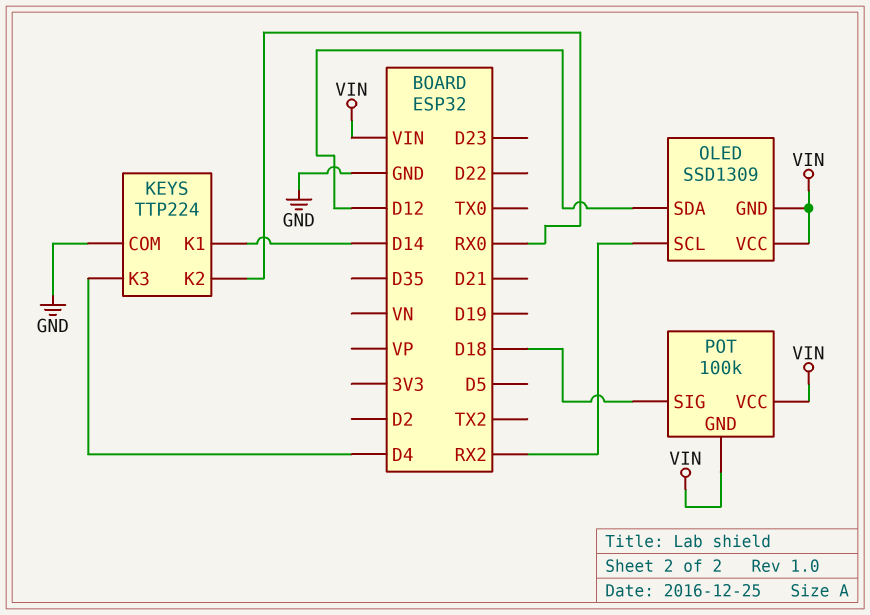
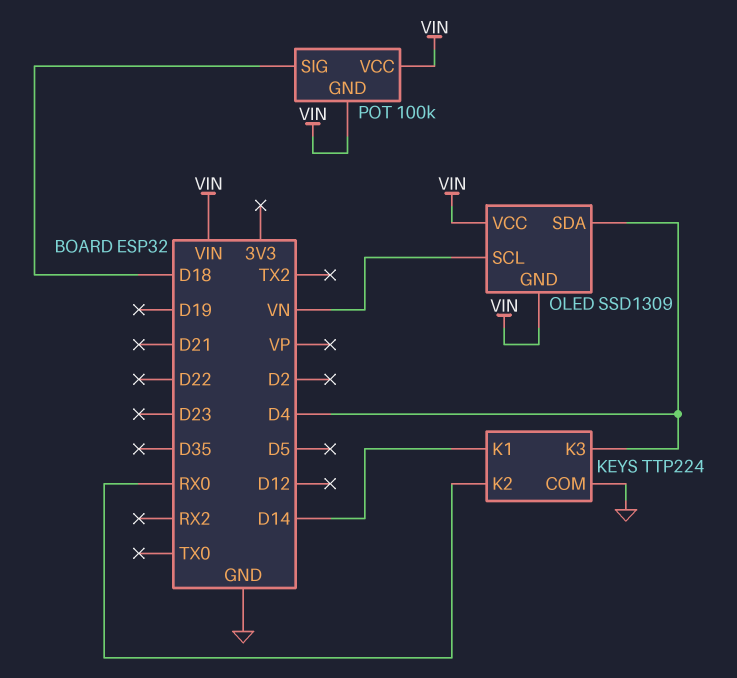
OLED pin SCL: RX2 -> VN
OLED pin SDA: D12 -> D4

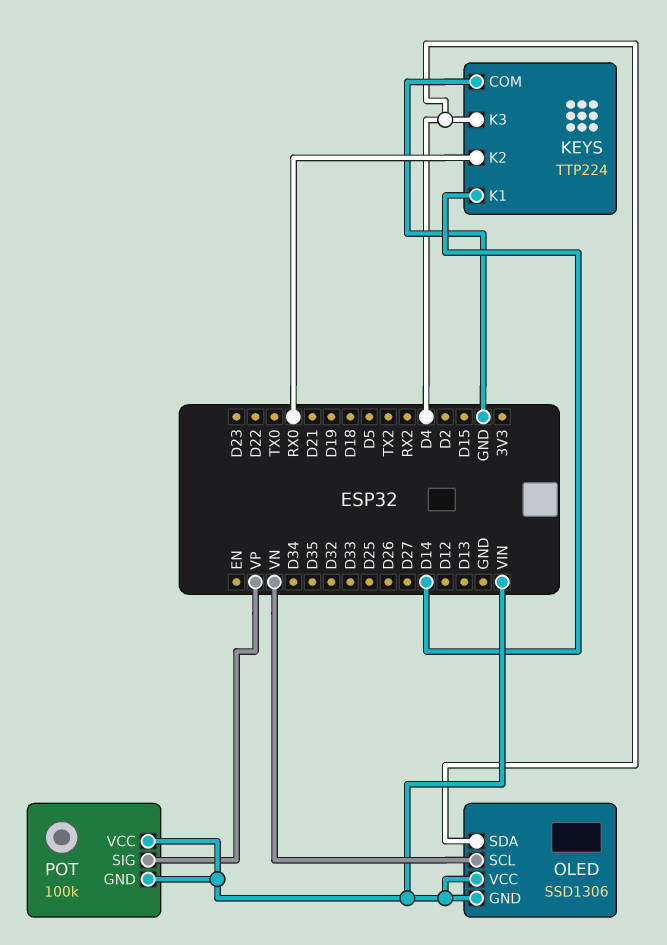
OLED: SSD1309 -> SSD1306
POT pin SIG: D18 -> VP

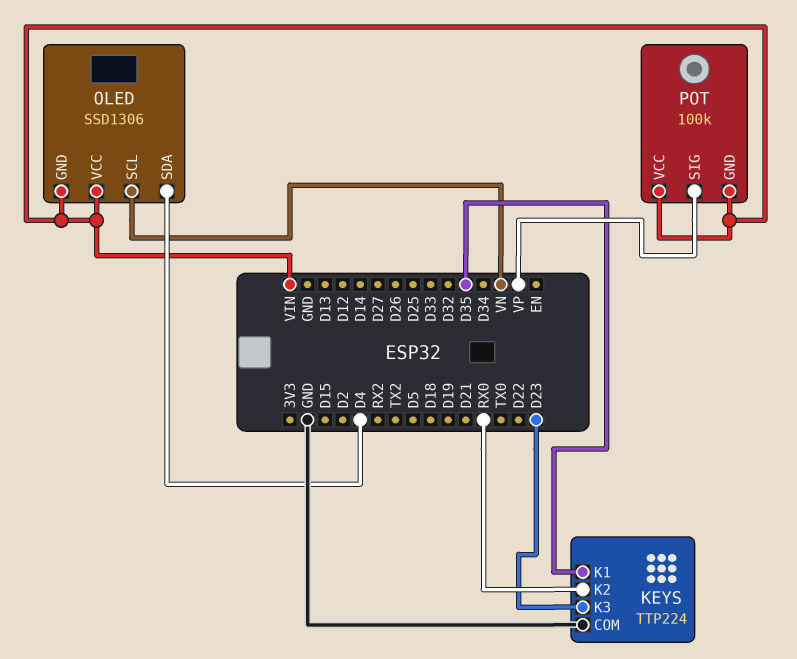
KEYS pin K1: D14 -> D35
KEYS pin K3: D4 -> D23

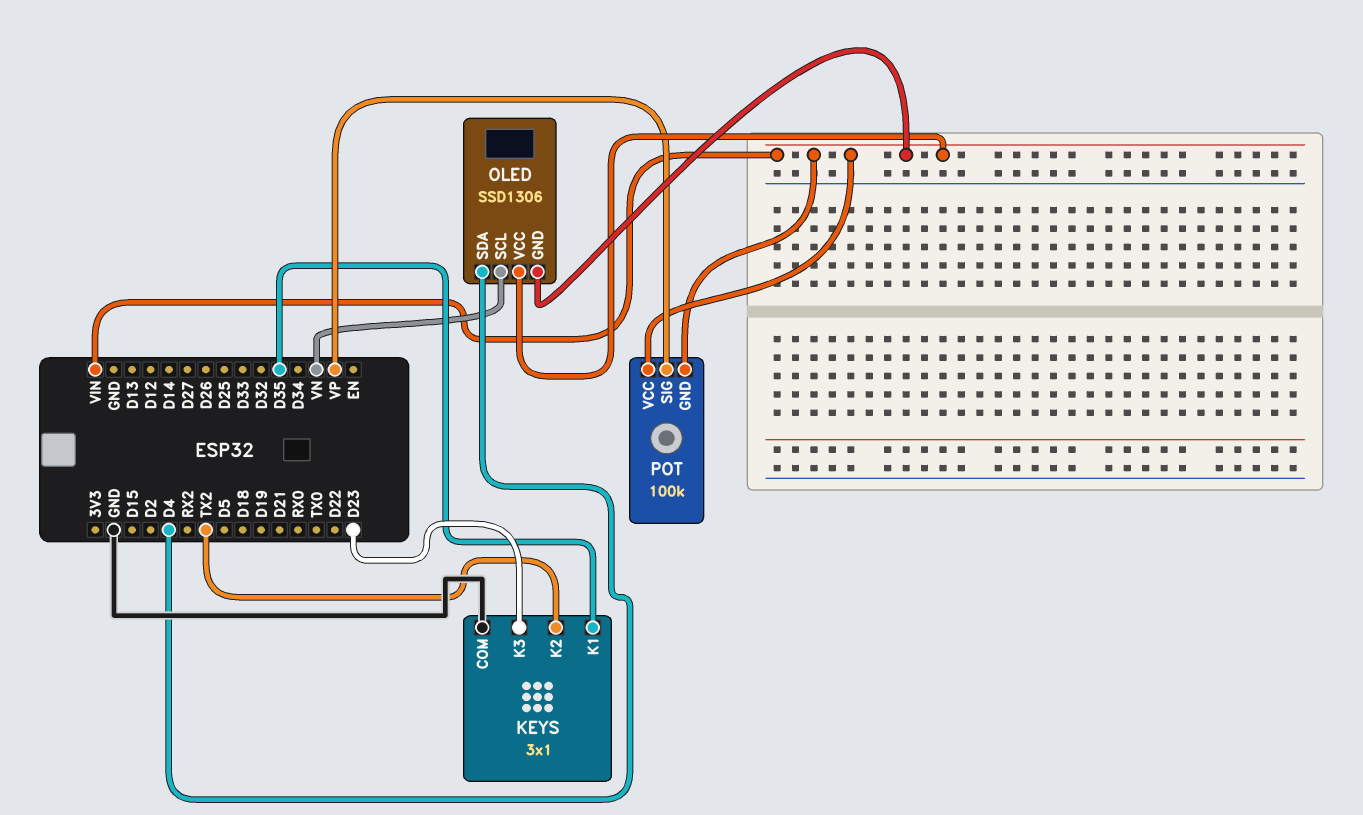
KEYS: TTP224 -> 3x1
KEYS pin K2: RX0 -> TX2

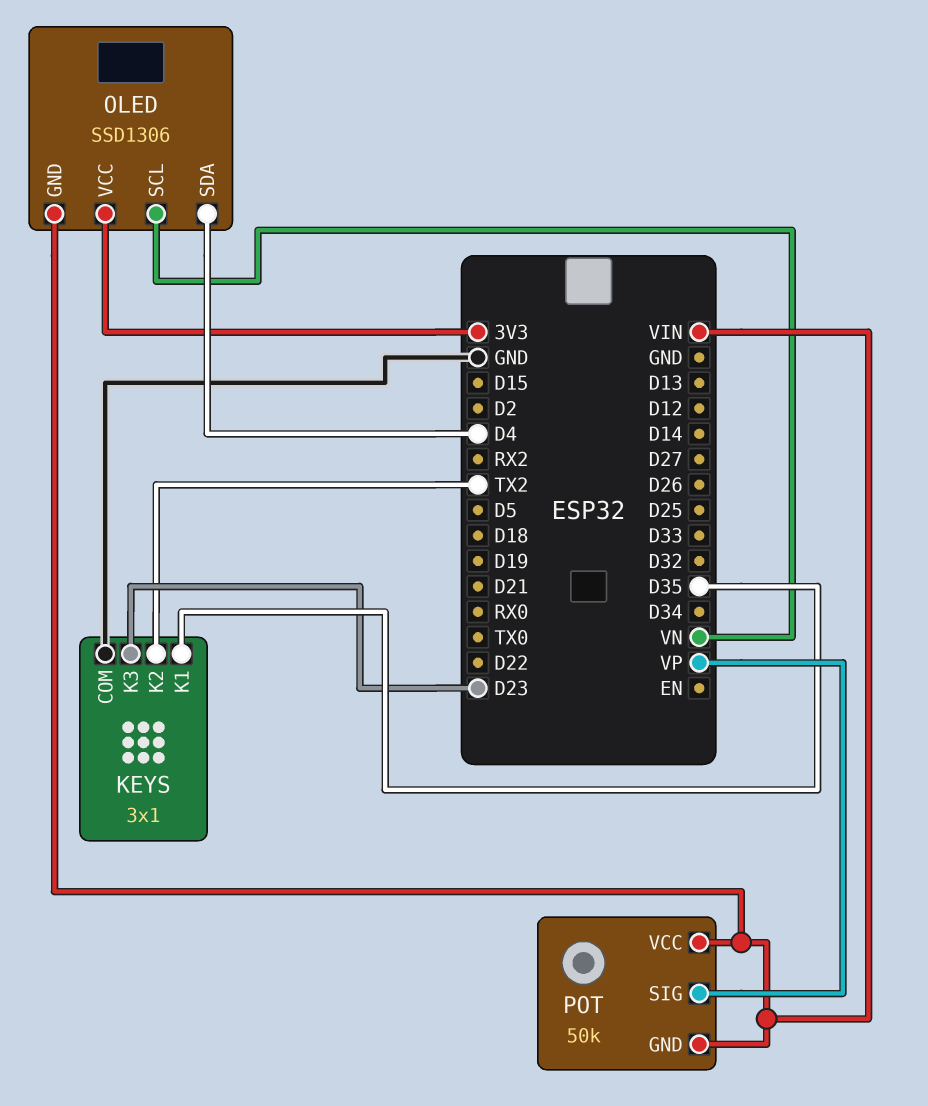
OLED pin VCC: VIN -> 3V3
POT: 100k -> 50k

